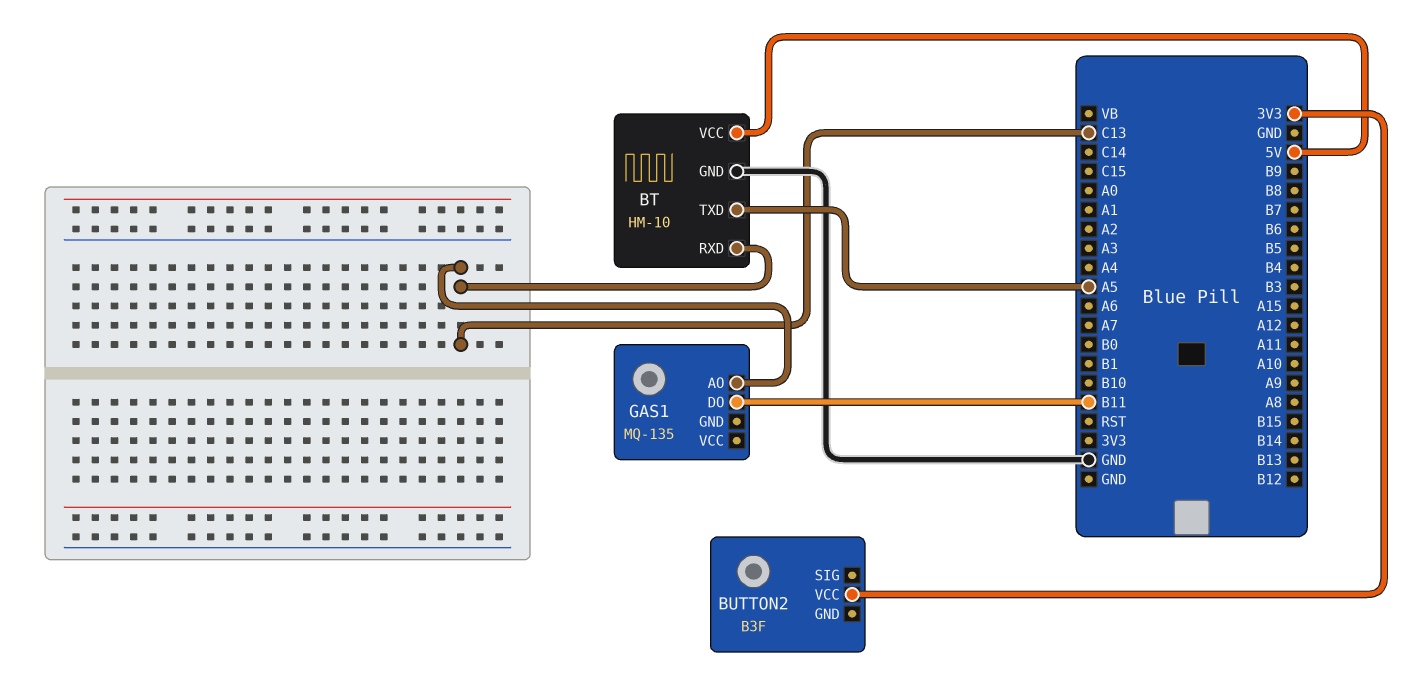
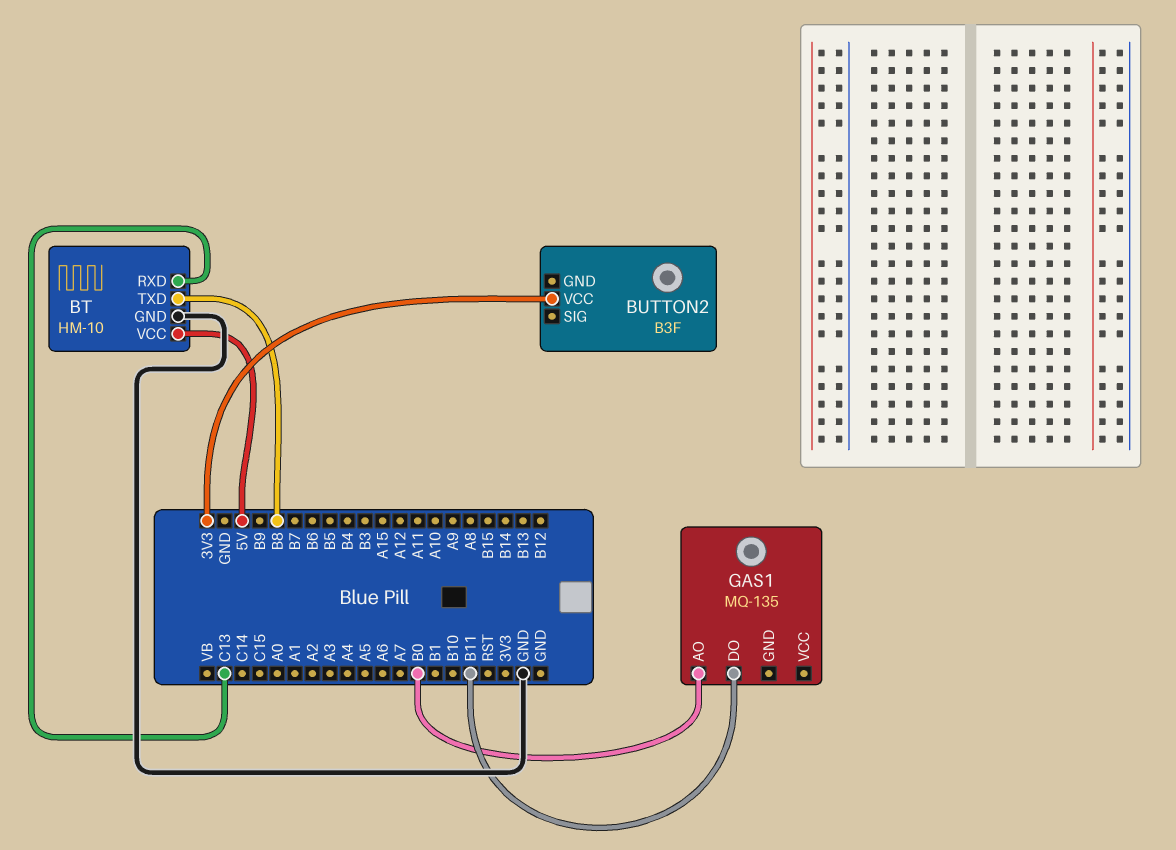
BT pin TXD: A5 -> B8
GAS1 pin AO: C13 -> B0

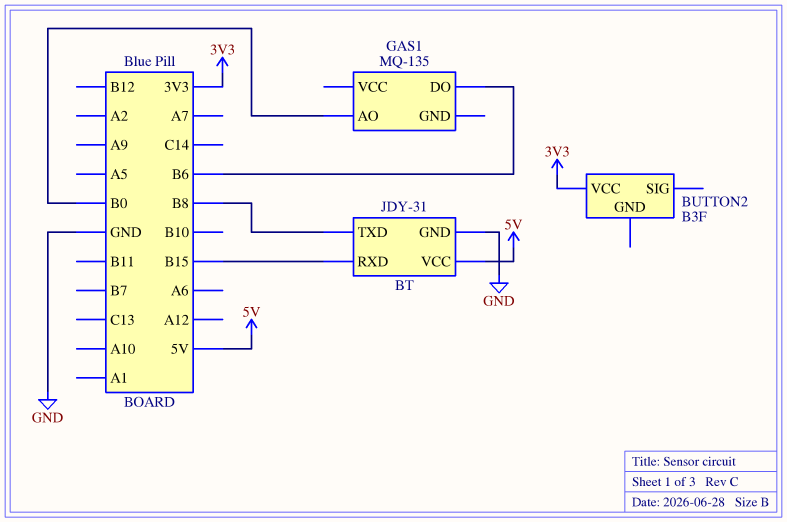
BT: HM-10 -> JDY-31
BT pin RXD: C13 -> B15
GAS1 pin DO: B11 -> B6

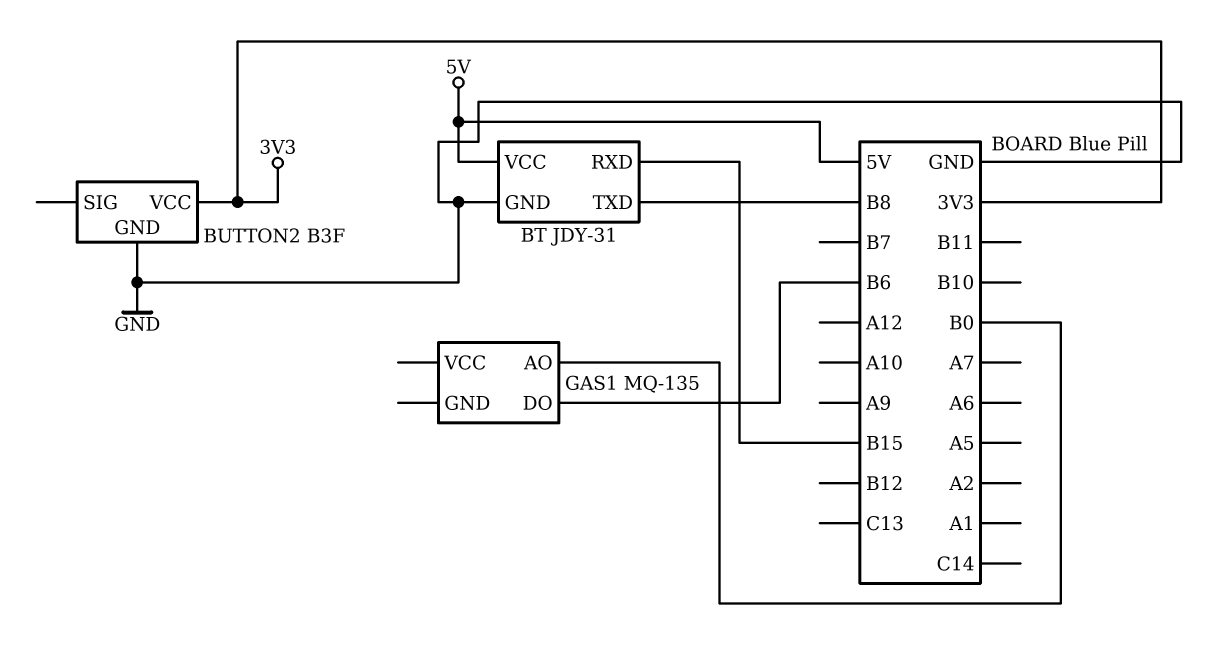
BUTTON2 pin GND: none -> GND

